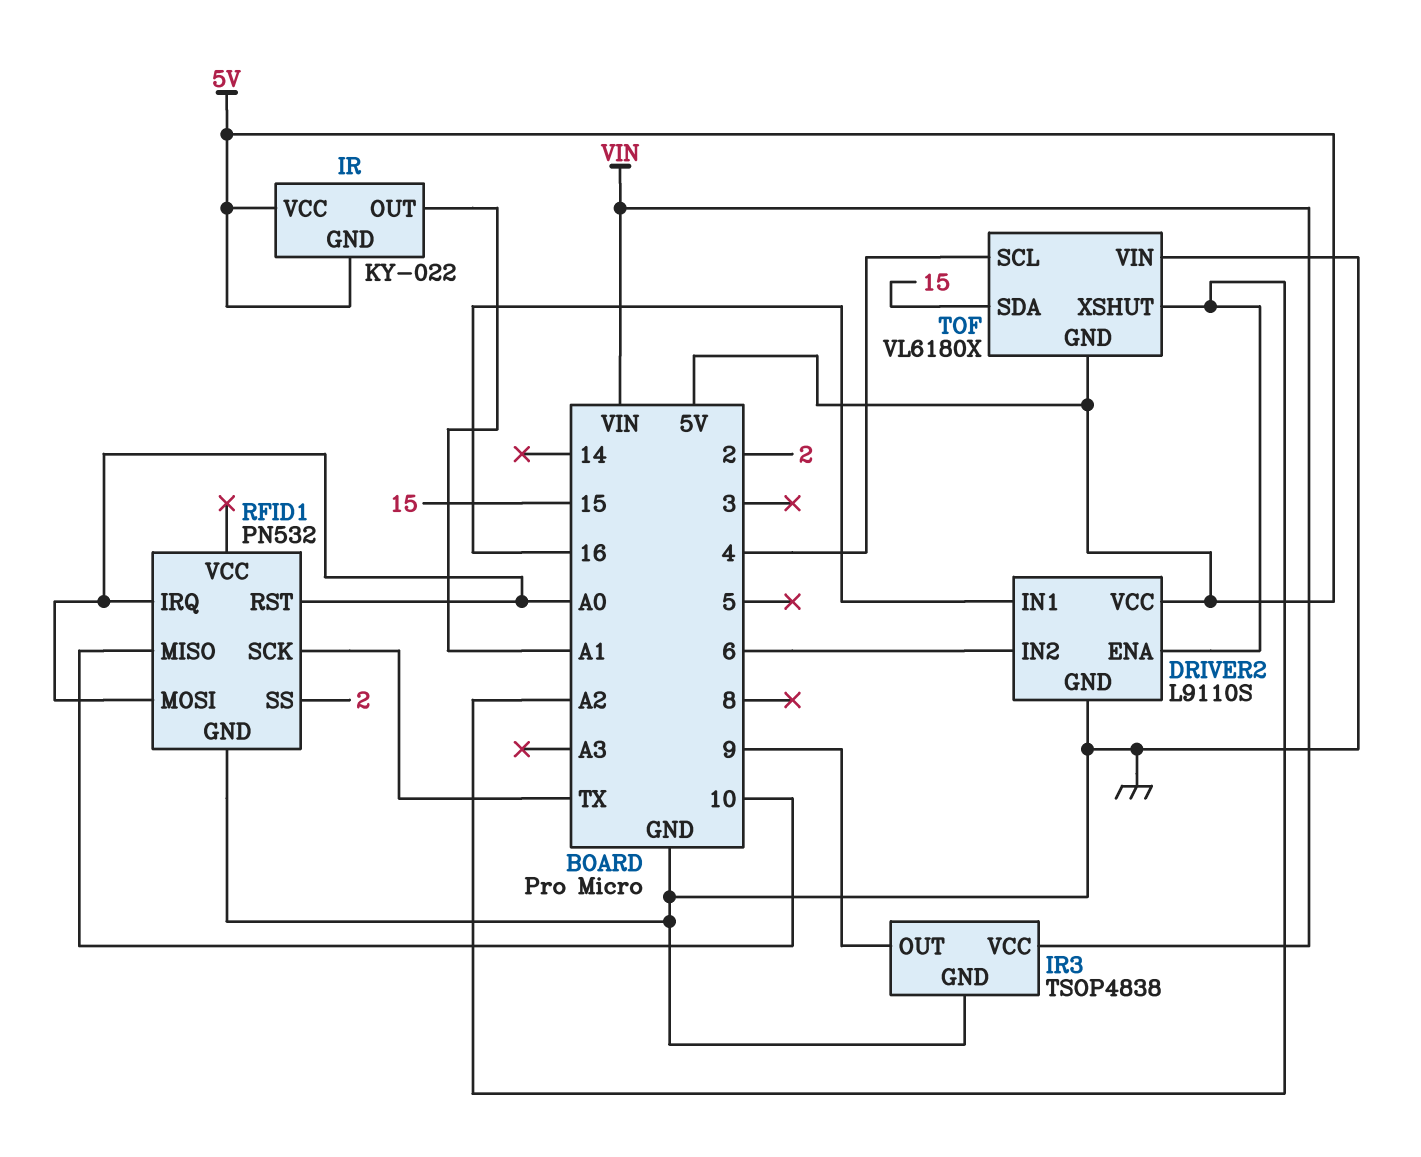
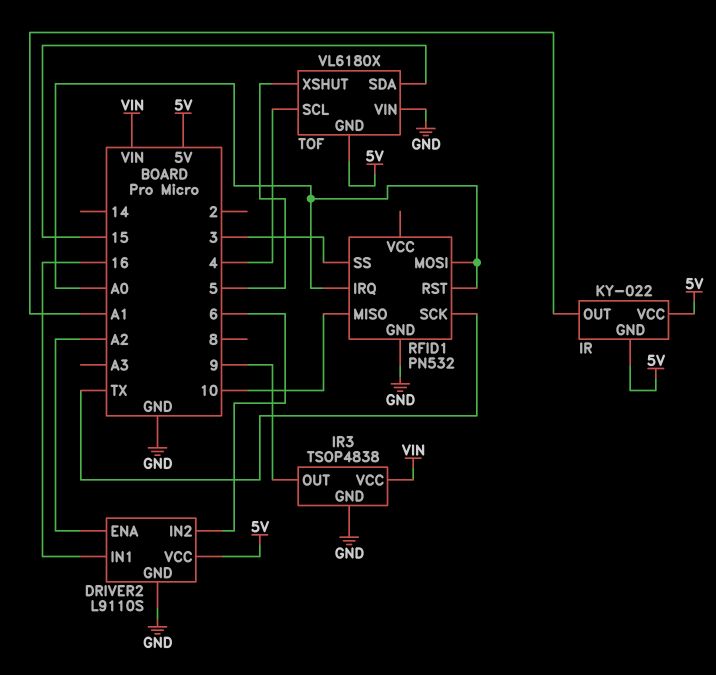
RFID1 pin SS: 2 -> 3
TOF pin XSHUT: A2 -> 5

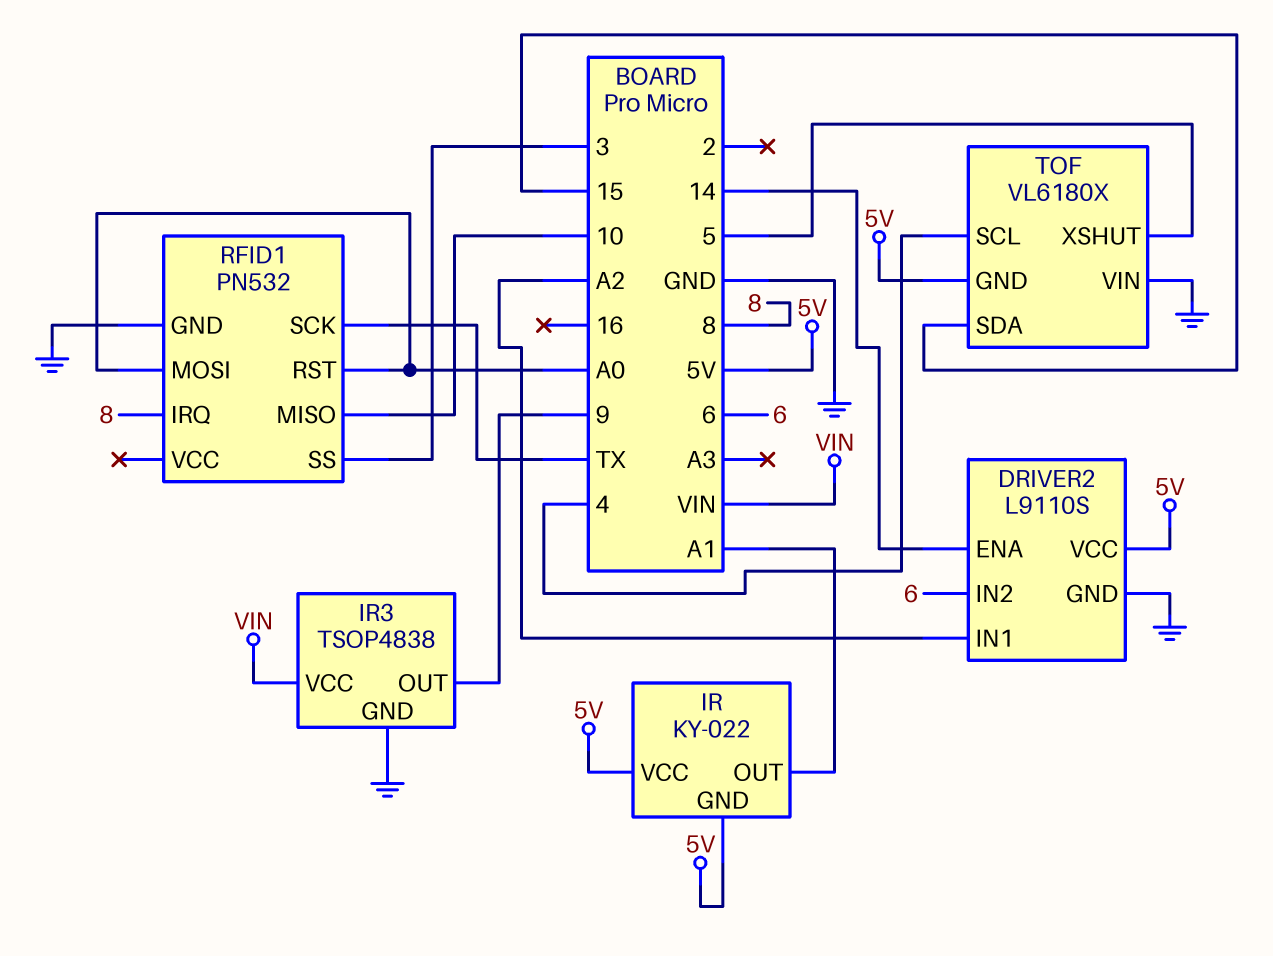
DRIVER2 pin ENA: A2 -> 14
DRIVER2 pin IN1: 16 -> A2
RFID1 pin IRQ: A0 -> 8

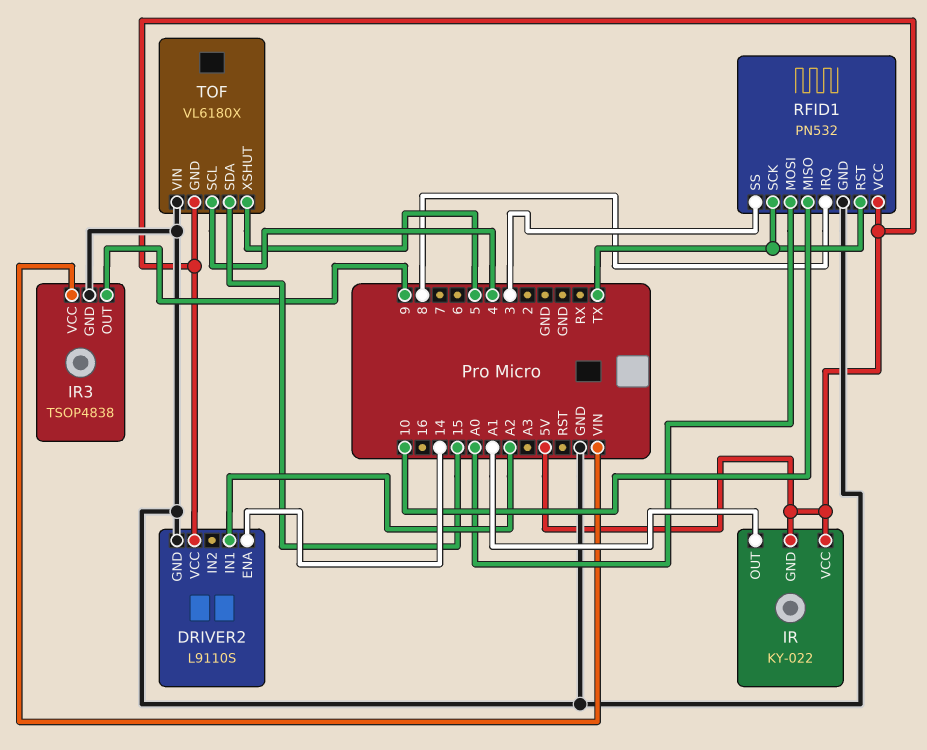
DRIVER2 pin IN2: 6 -> none
RFID1 pin RST: A0 -> TX
RFID1 pin VCC: none -> 5V

